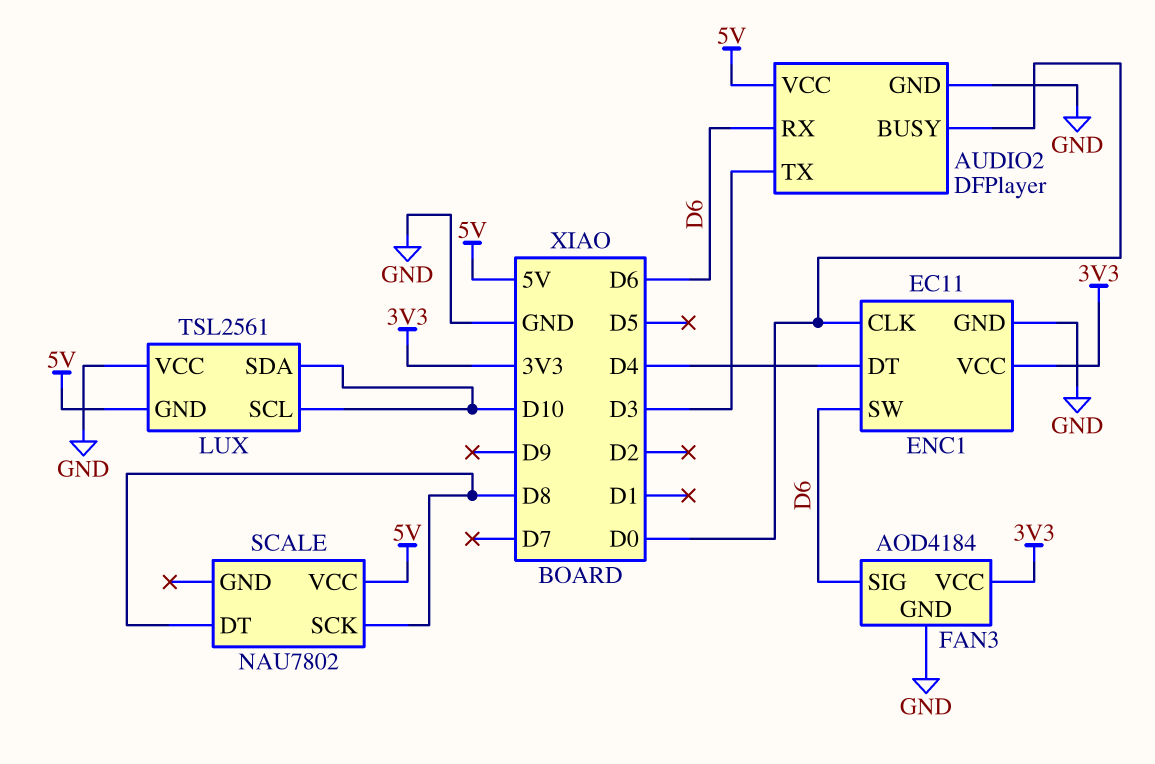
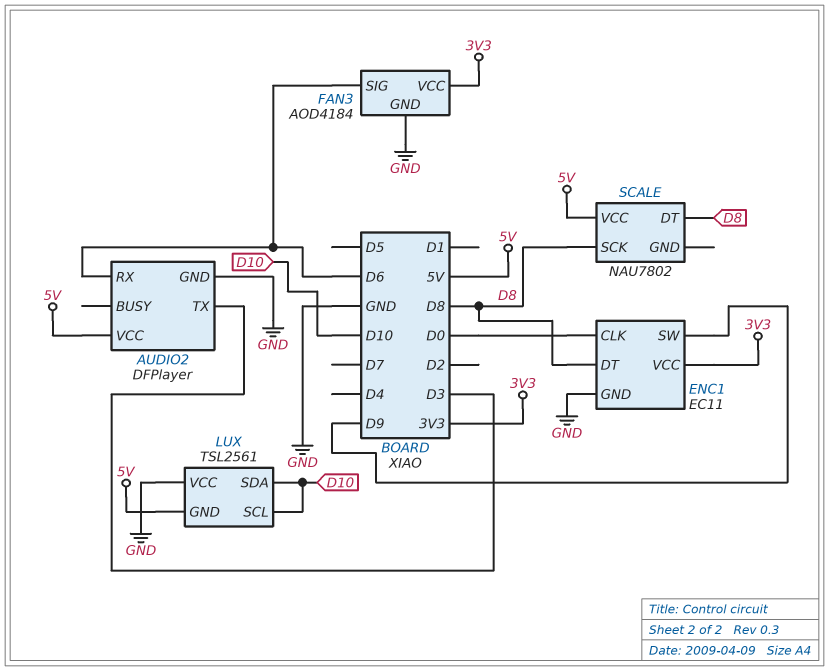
AUDIO2 pin BUSY: D0 -> none
ENC1 pin DT: D4 -> D8
ENC1 pin SW: D6 -> D9

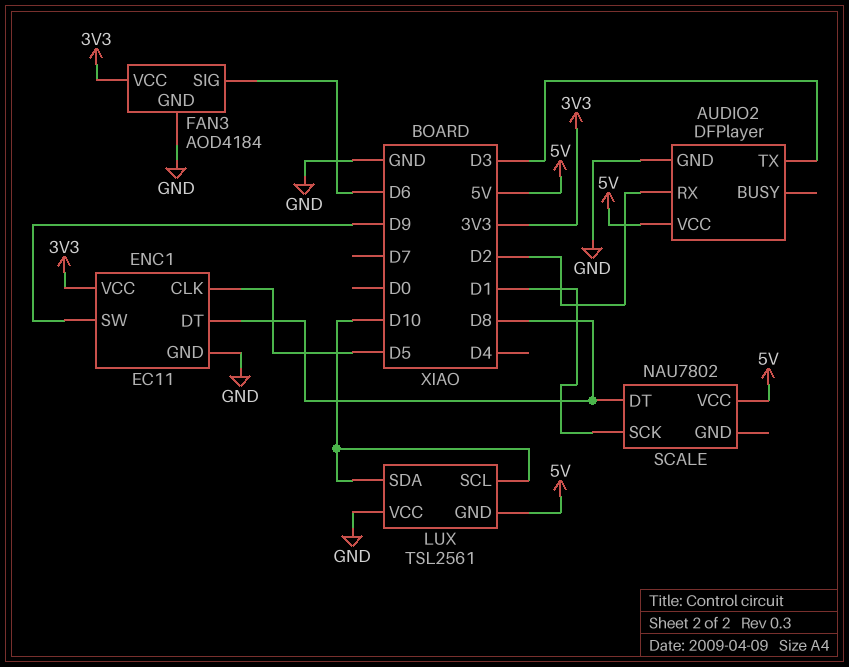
AUDIO2 pin RX: D6 -> D2
ENC1 pin CLK: D0 -> D5
SCALE pin SCK: D8 -> D1

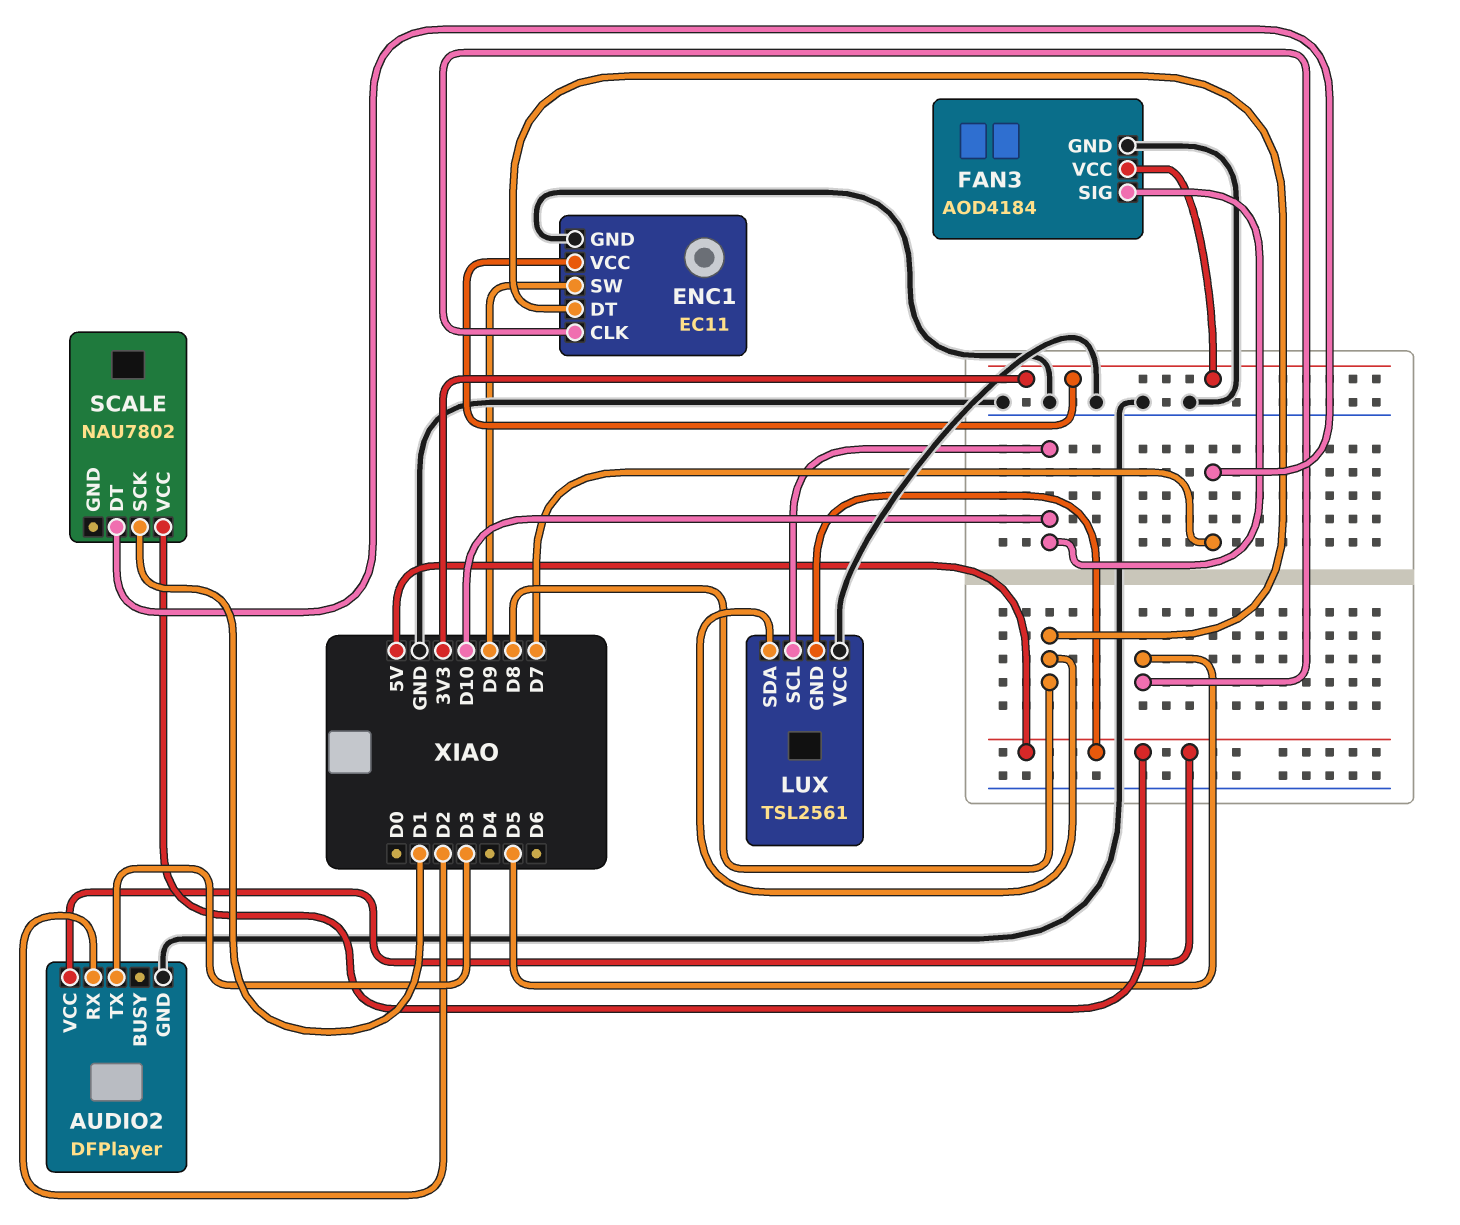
FAN3 pin SIG: D6 -> D10
LUX pin SDA: D10 -> D8
SCALE pin DT: D8 -> D7

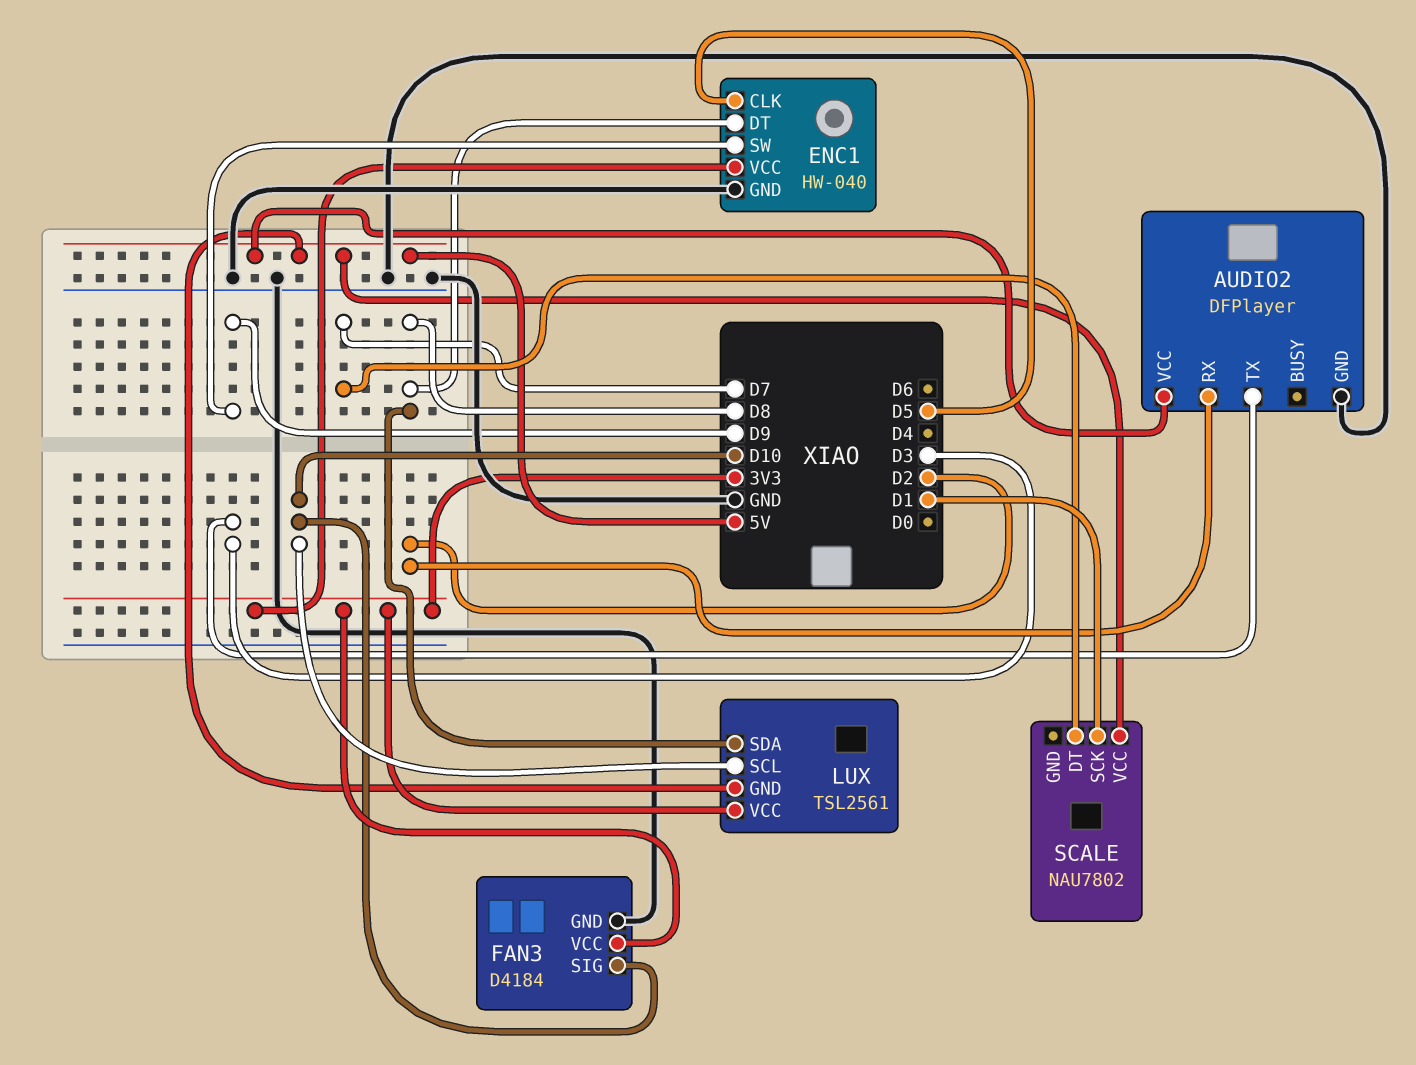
ENC1: EC11 -> HW-040
FAN3: AOD4184 -> D4184
LUX pin VCC: GND -> 3V3

